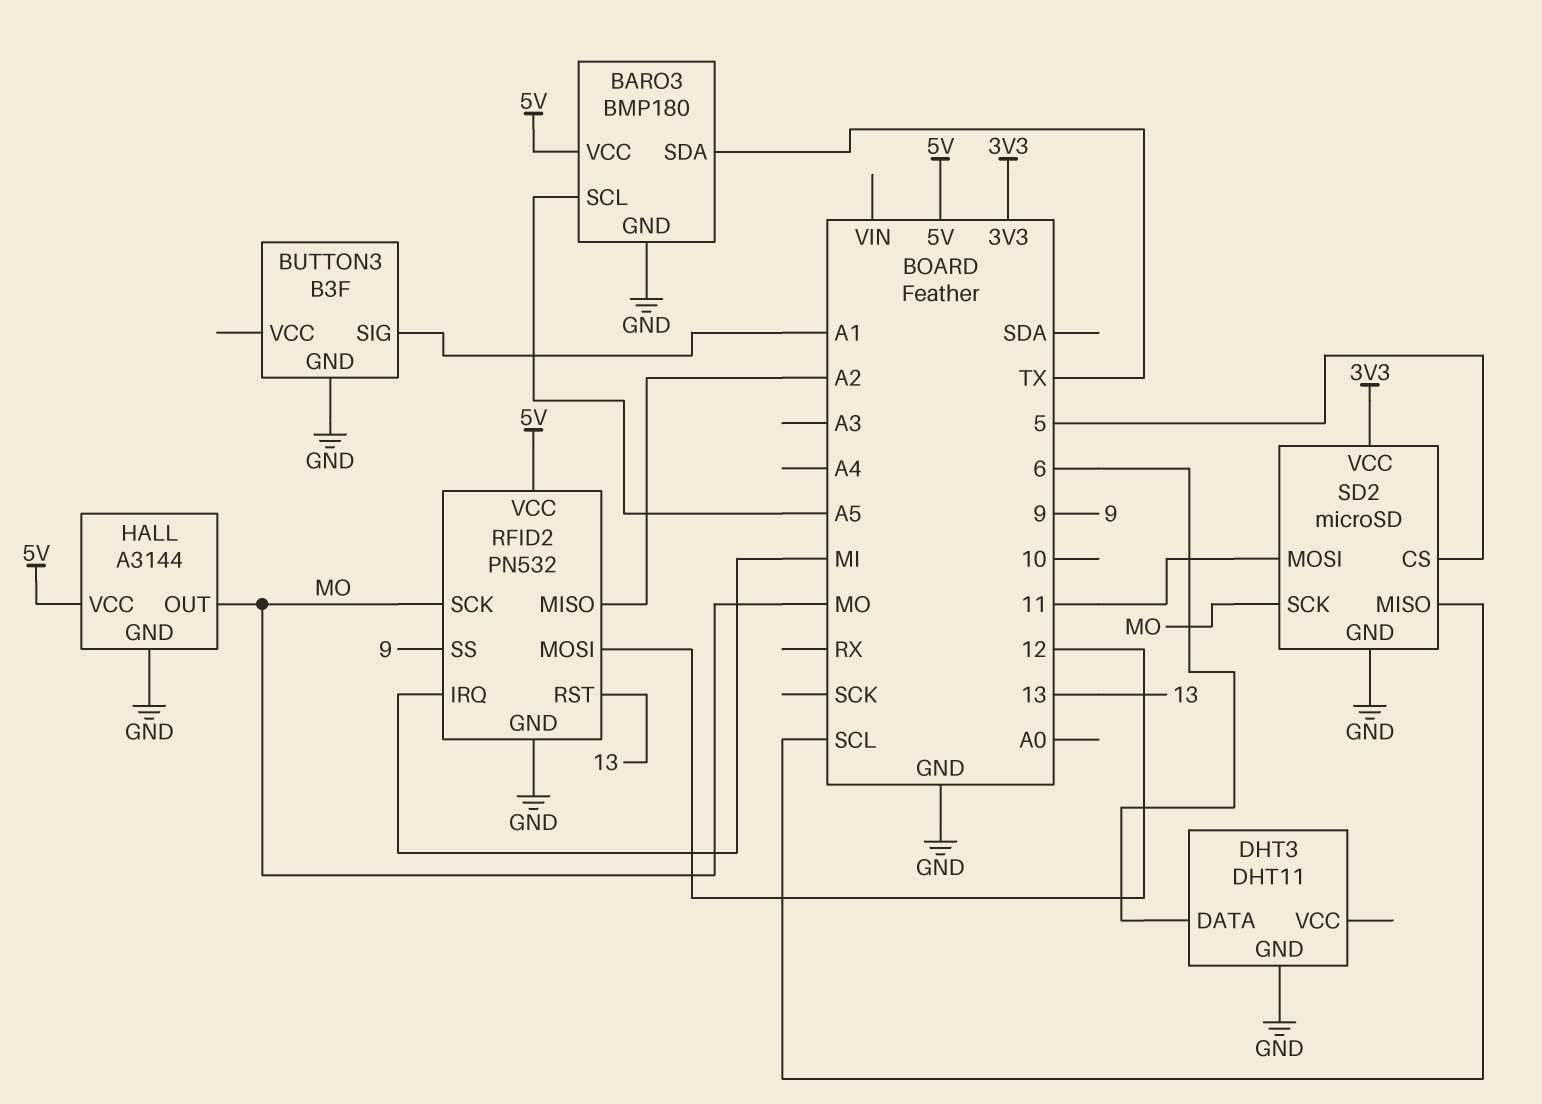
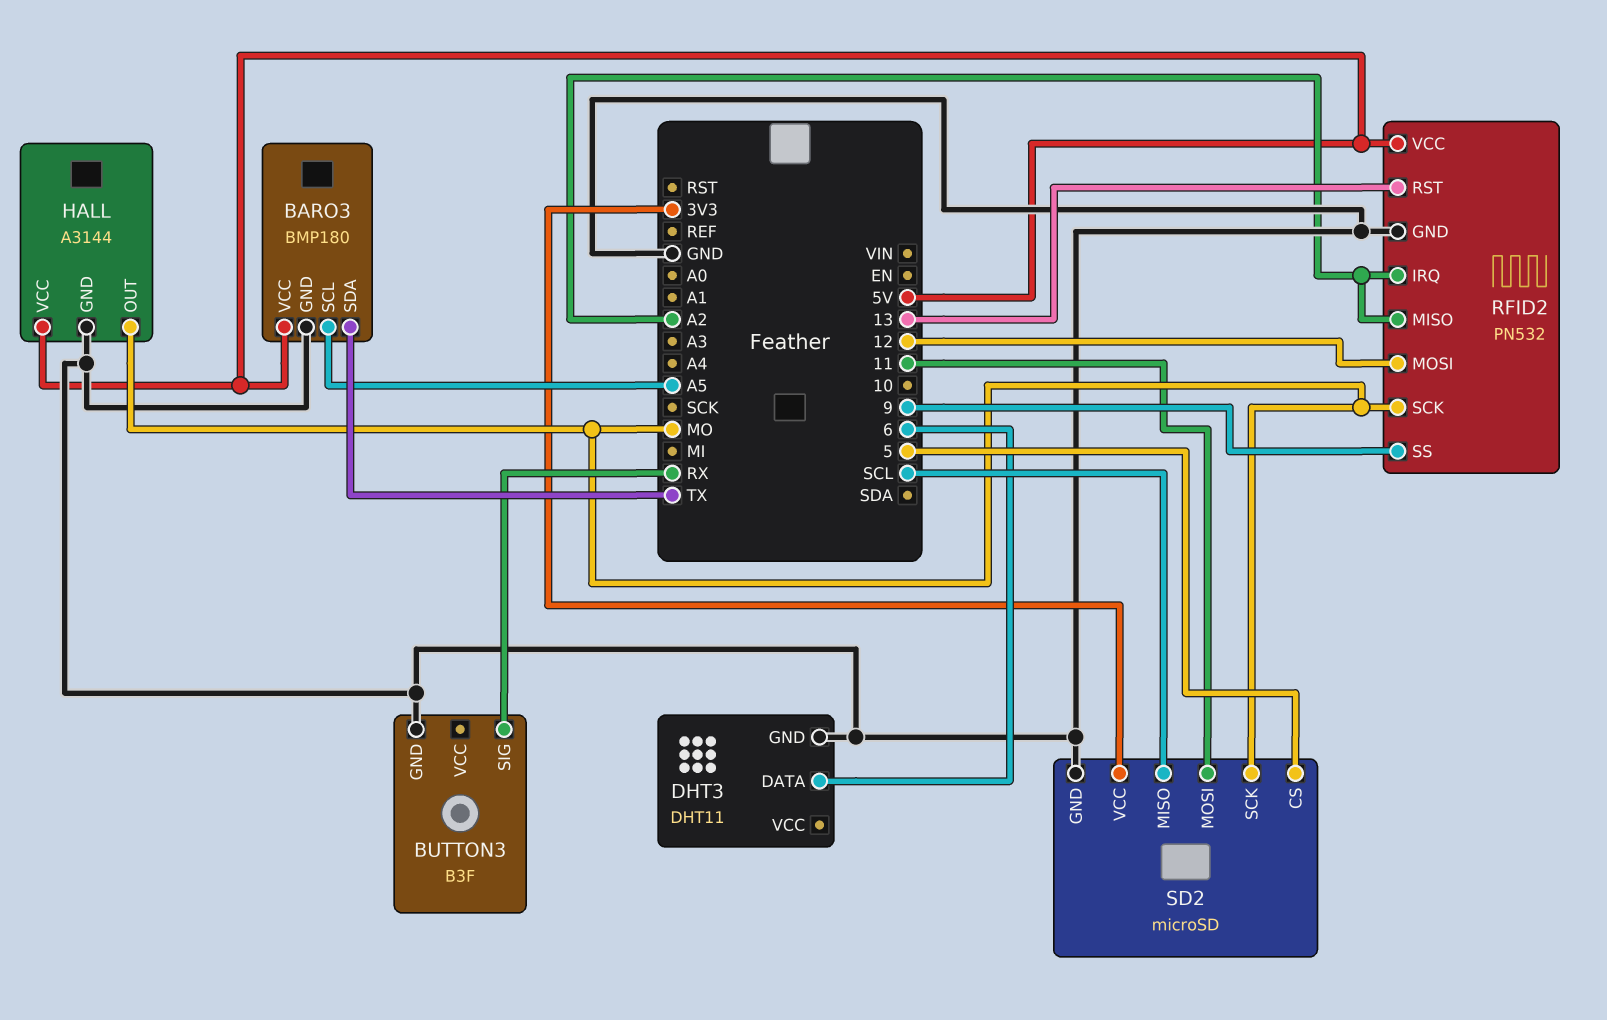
BUTTON3 pin SIG: A1 -> RX
RFID2 pin IRQ: MI -> A2

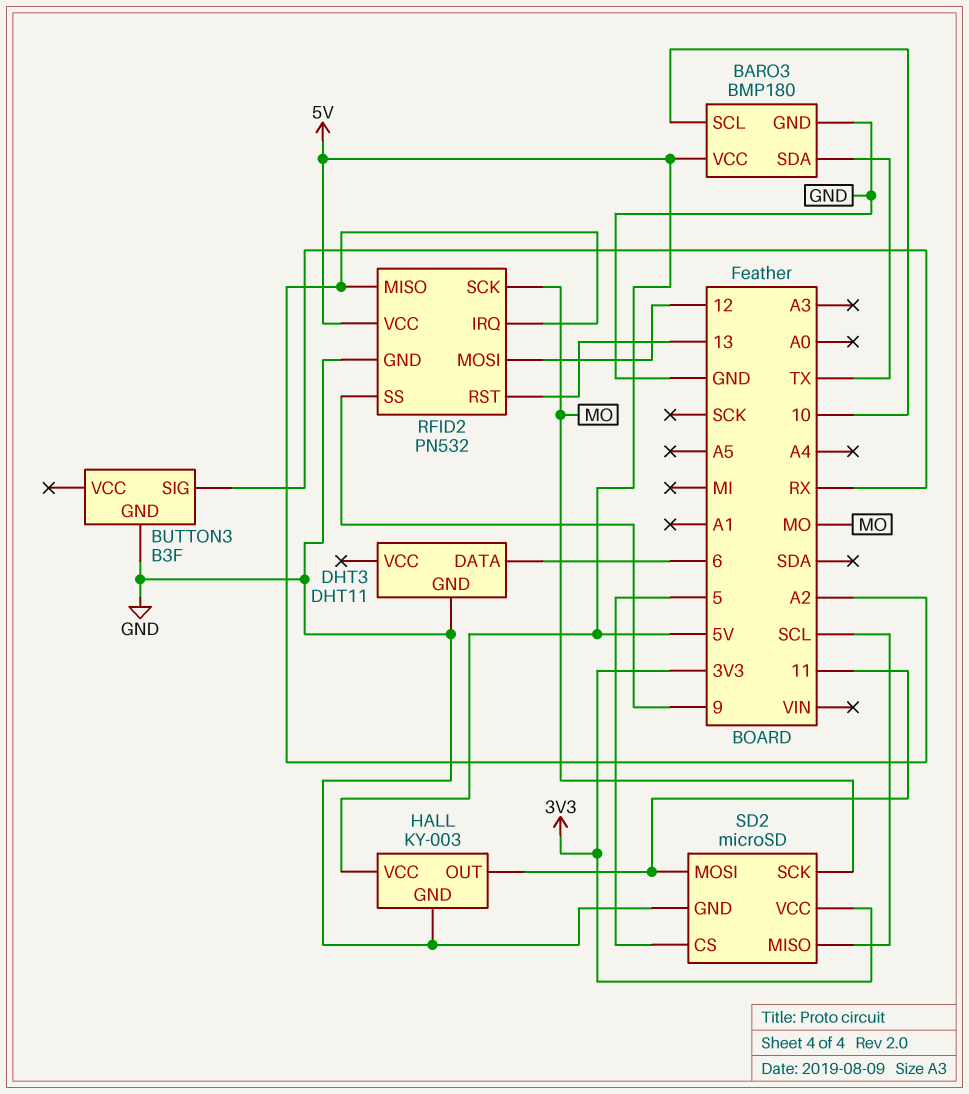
BARO3 pin SCL: A5 -> 10
HALL: A3144 -> KY-003
HALL pin OUT: MO -> 11

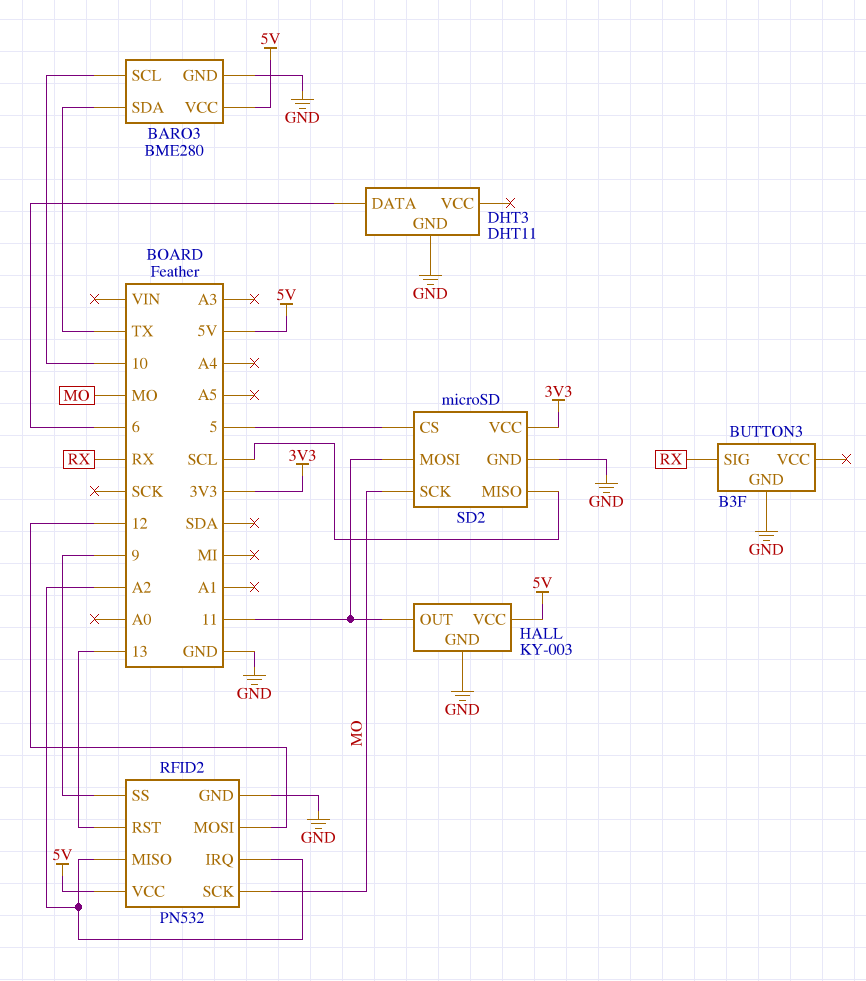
BARO3: BMP180 -> BME280

